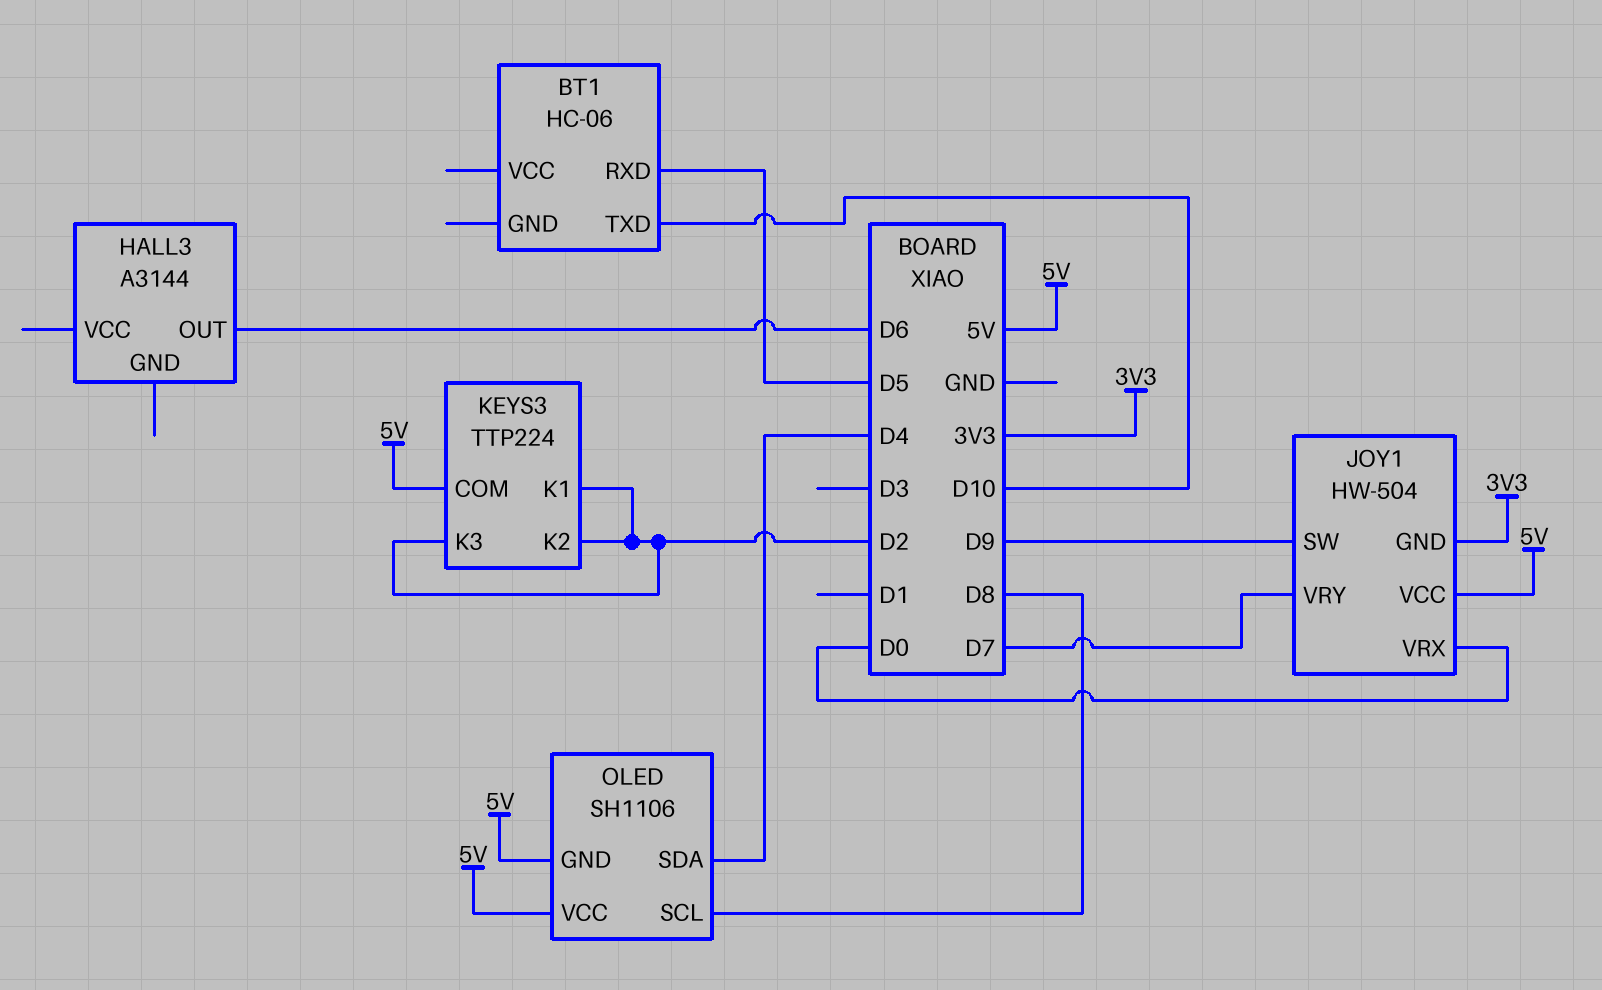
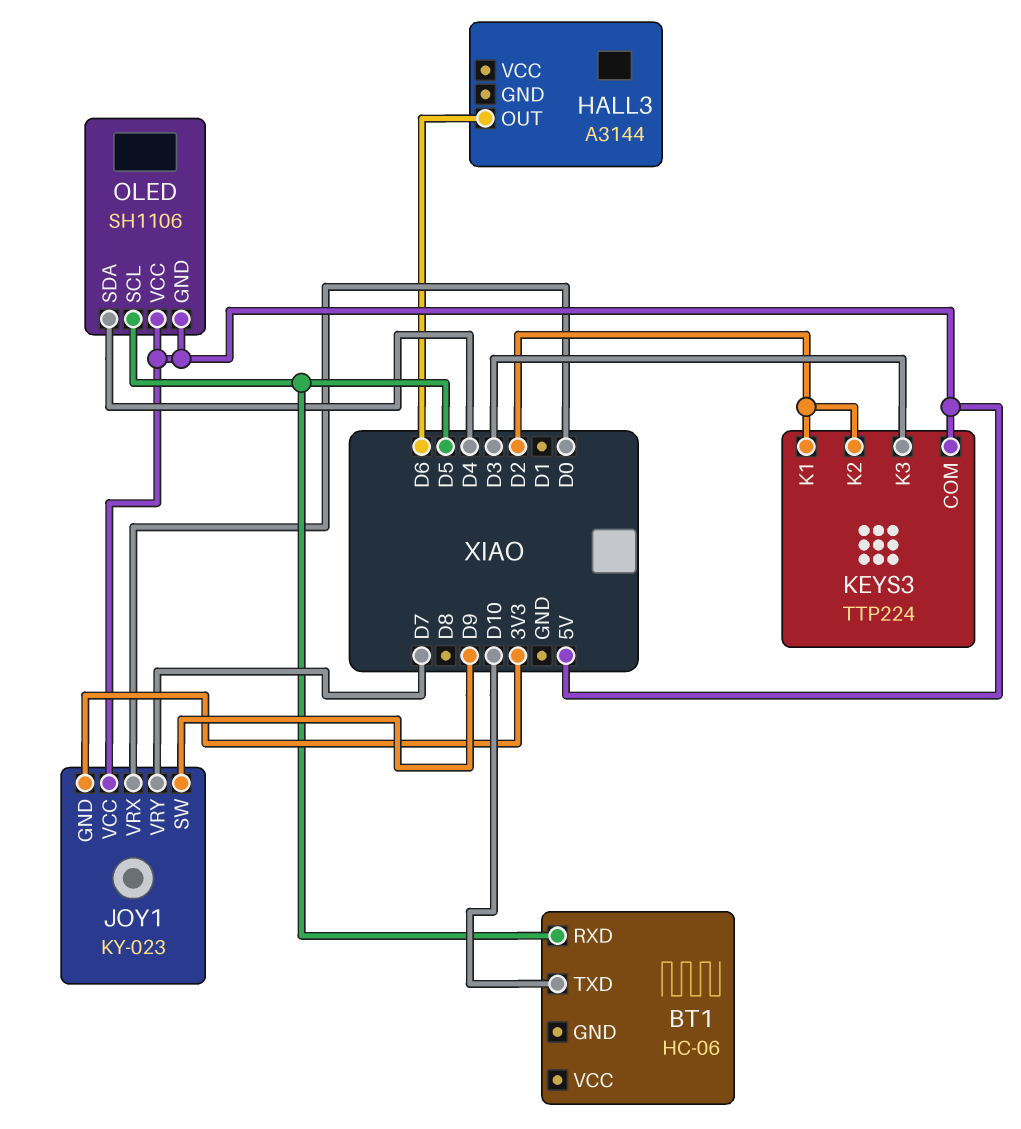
JOY1: HW-504 -> KY-023
KEYS3 pin K3: D2 -> D3
OLED pin SCL: D8 -> D5

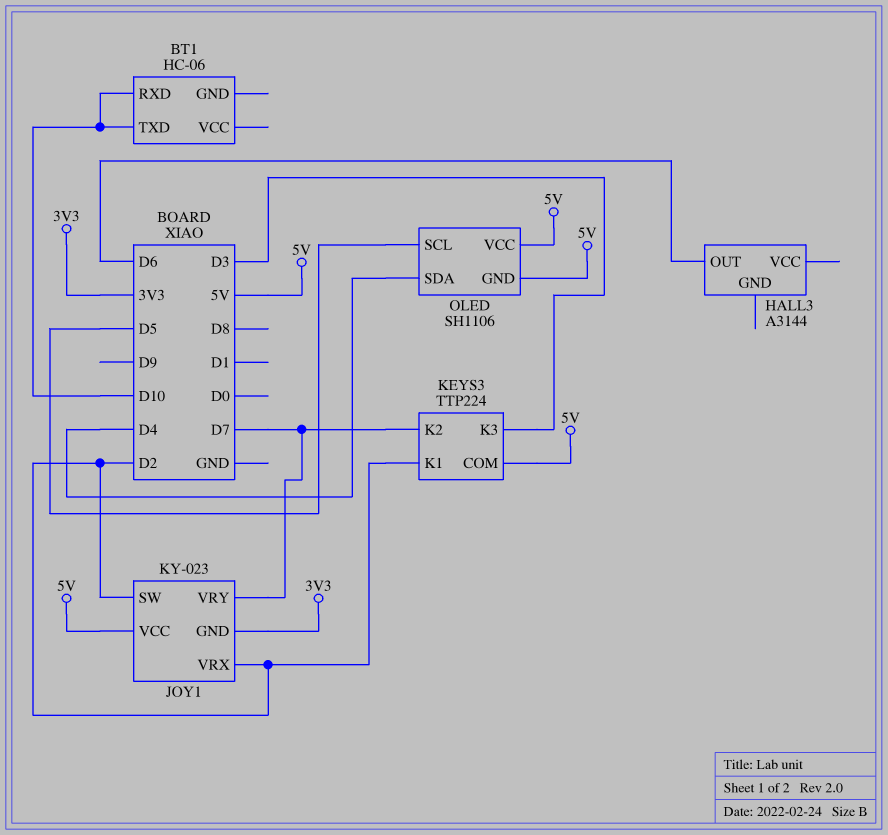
BT1 pin RXD: D5 -> D10
JOY1 pin SW: D9 -> D2
JOY1 pin VRX: D0 -> D2
KEYS3 pin K2: D2 -> D7

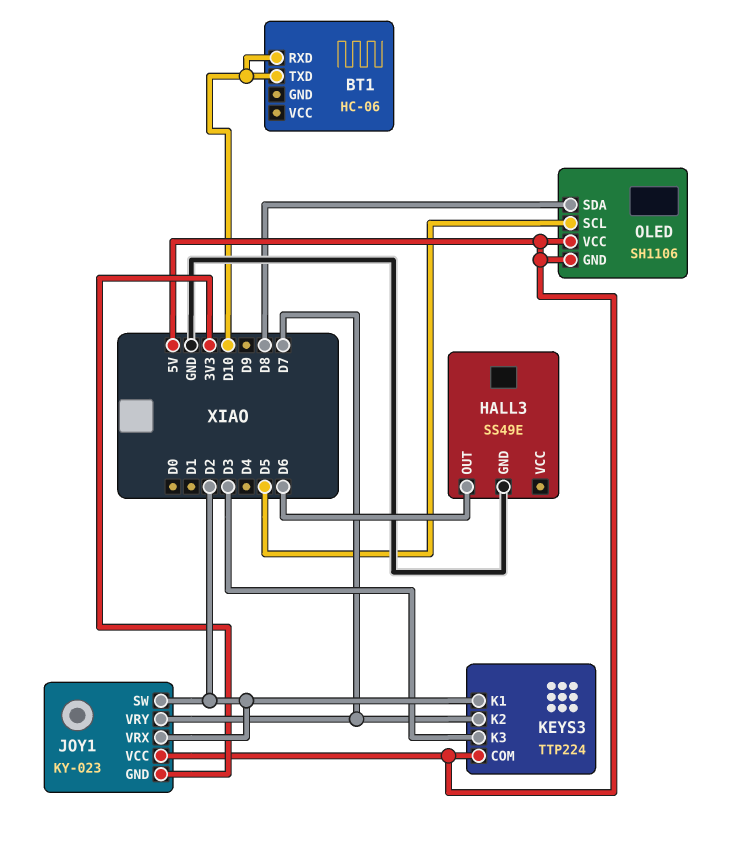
HALL3: A3144 -> SS49E
HALL3 pin GND: none -> GND
OLED pin SDA: D4 -> D8

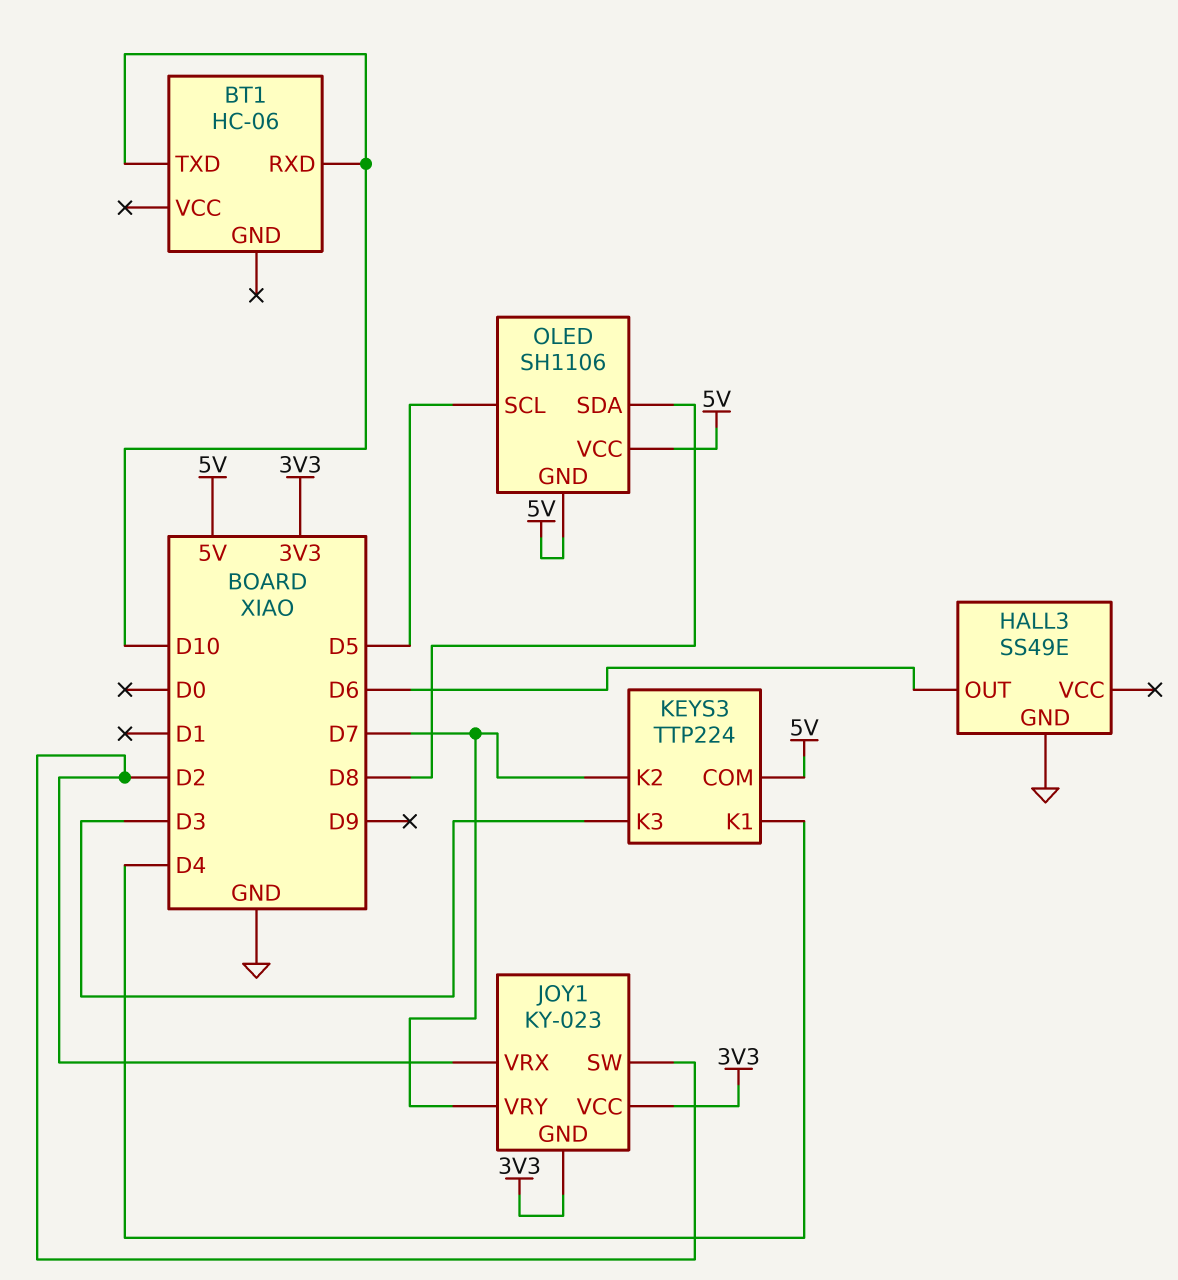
JOY1 pin VCC: 5V -> 3V3
KEYS3 pin K1: D2 -> D4

